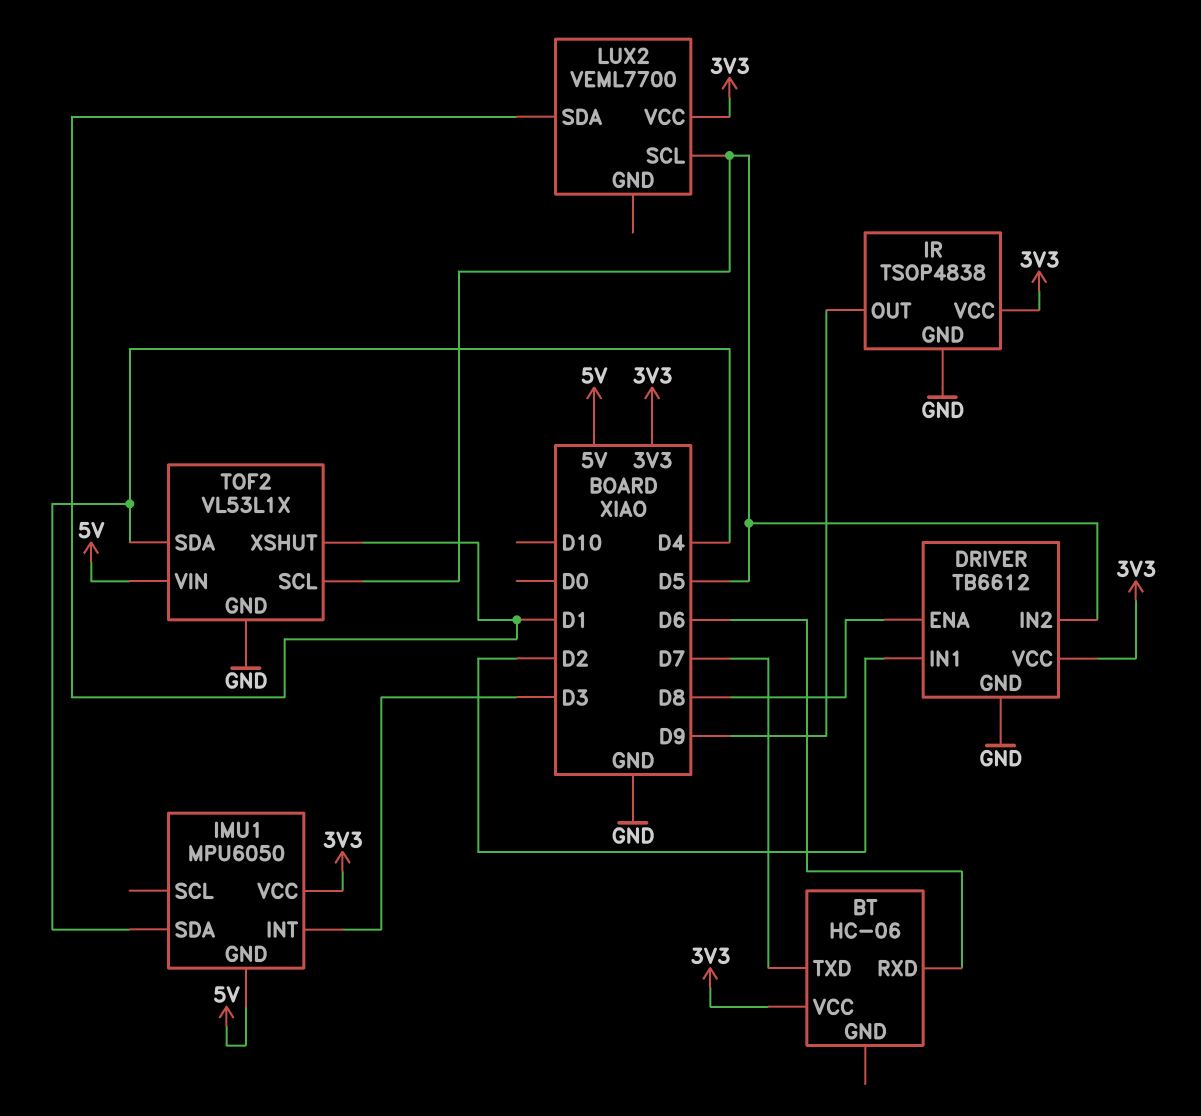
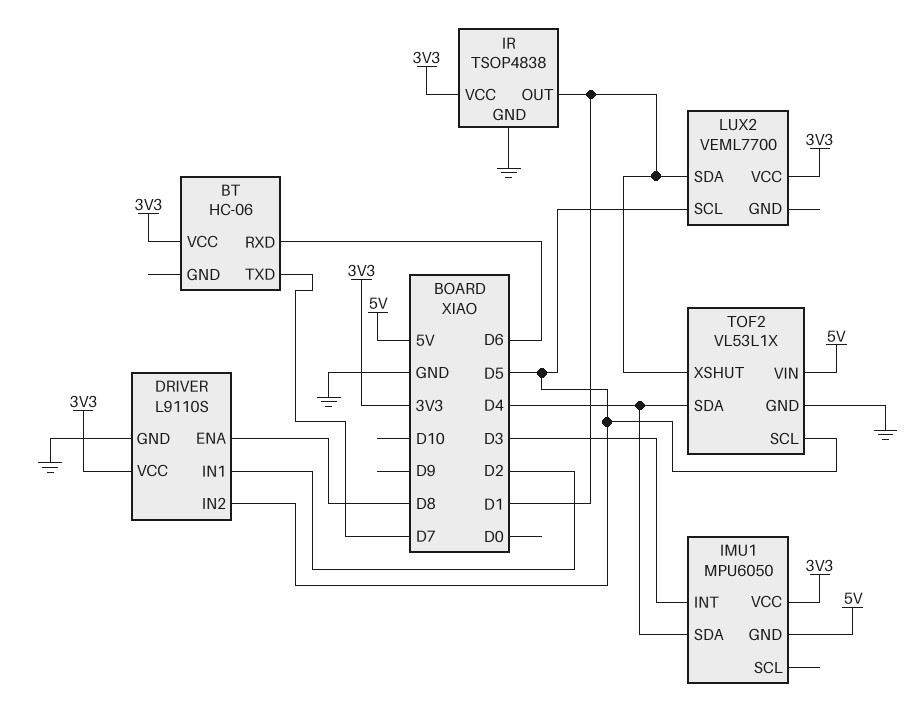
DRIVER: TB6612 -> L9110S
IR pin OUT: D9 -> D1

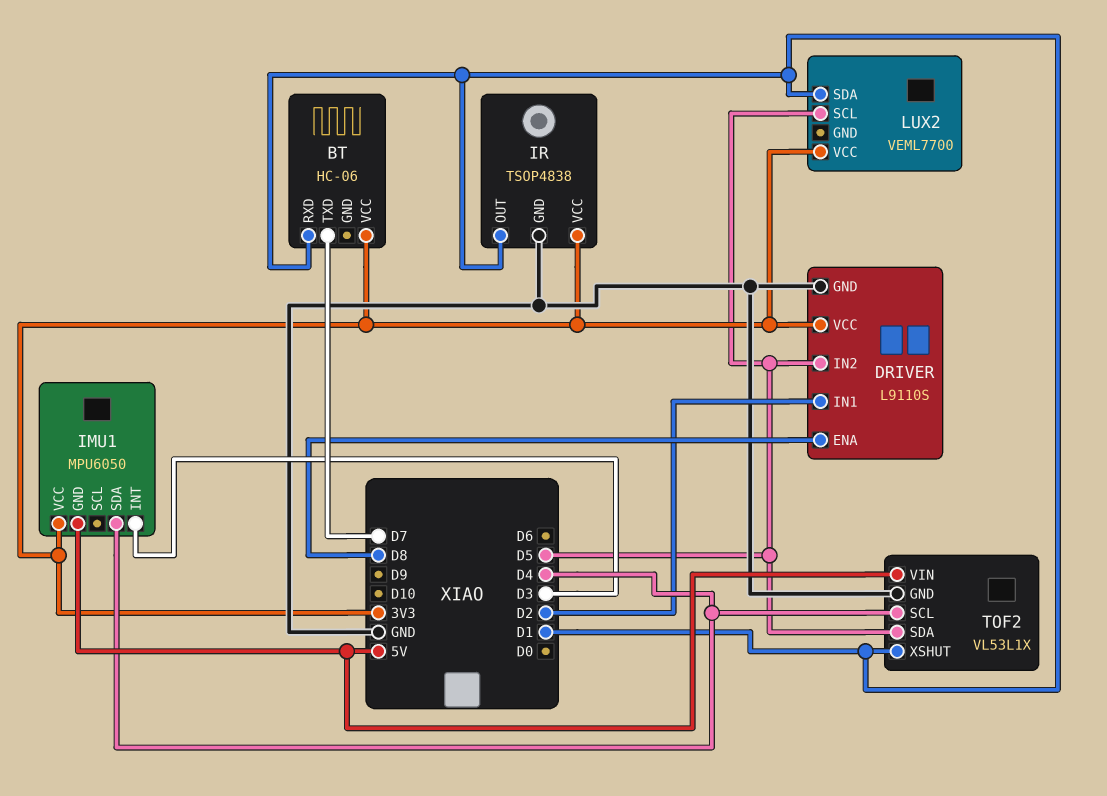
BT pin RXD: D6 -> D1
TOF2 pin SCL: D5 -> D4
TOF2 pin SDA: D4 -> D5

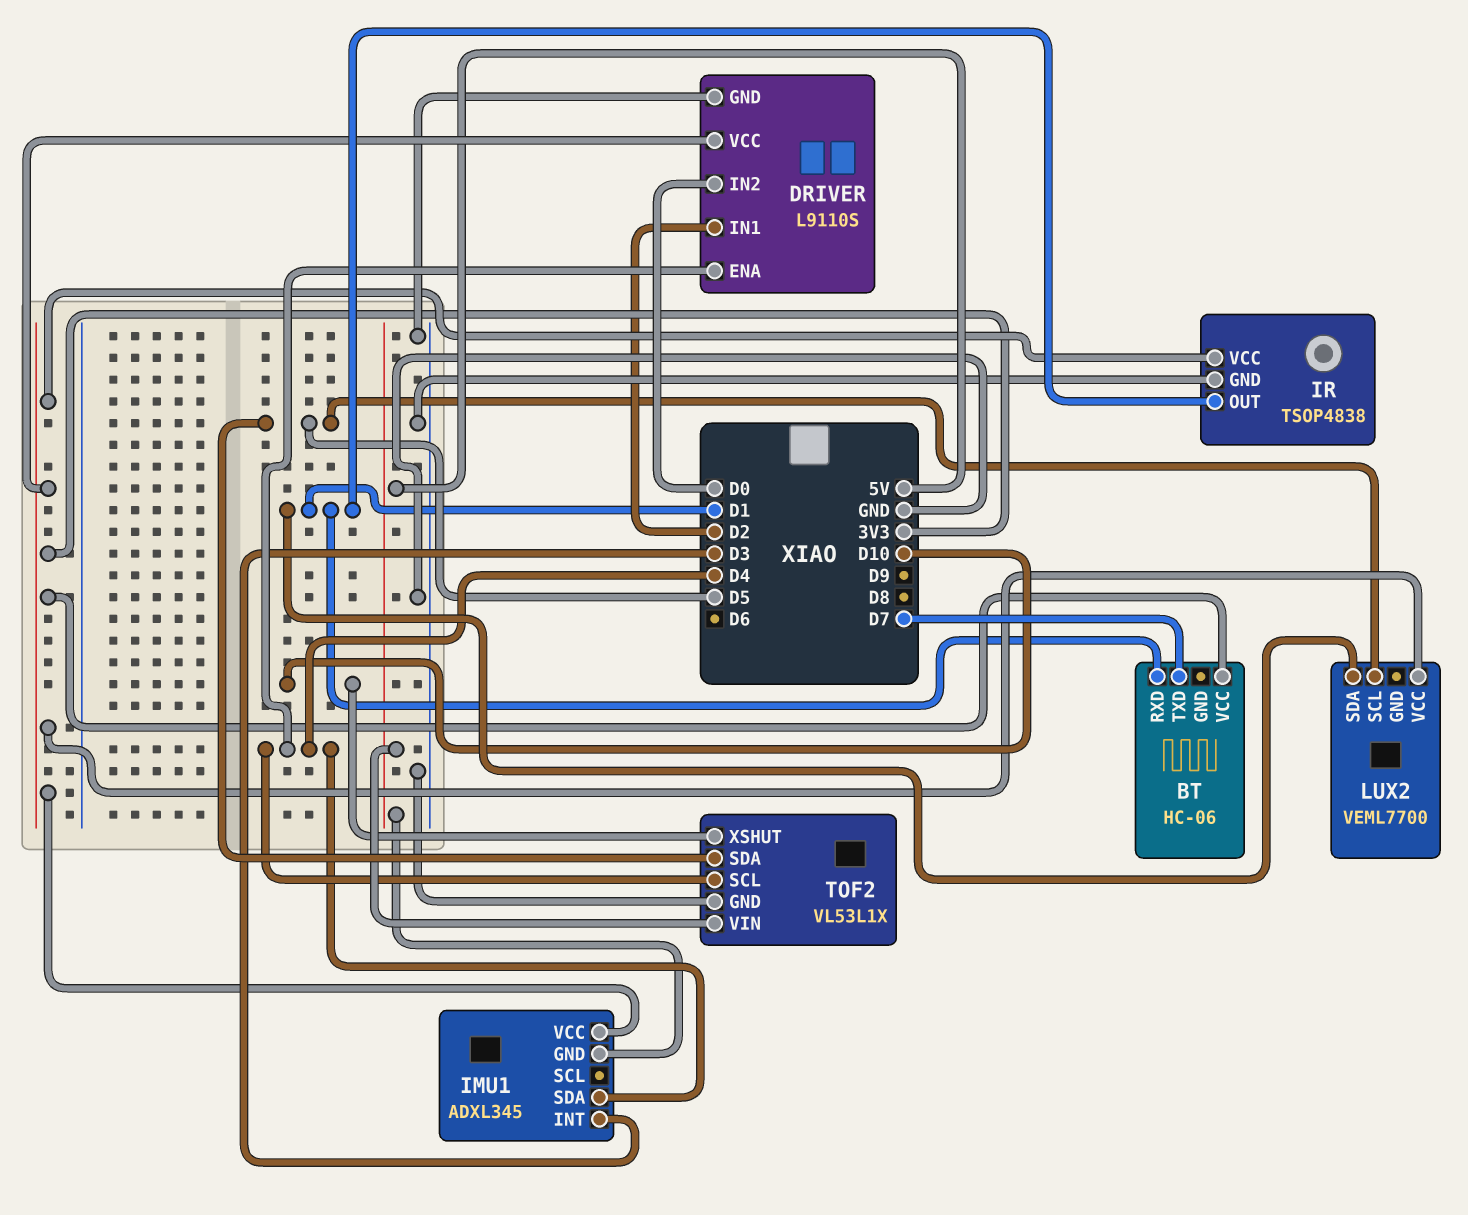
DRIVER pin ENA: D8 -> D4
DRIVER pin IN2: D5 -> D0
IMU1: MPU6050 -> ADXL345
TOF2 pin XSHUT: D1 -> D10

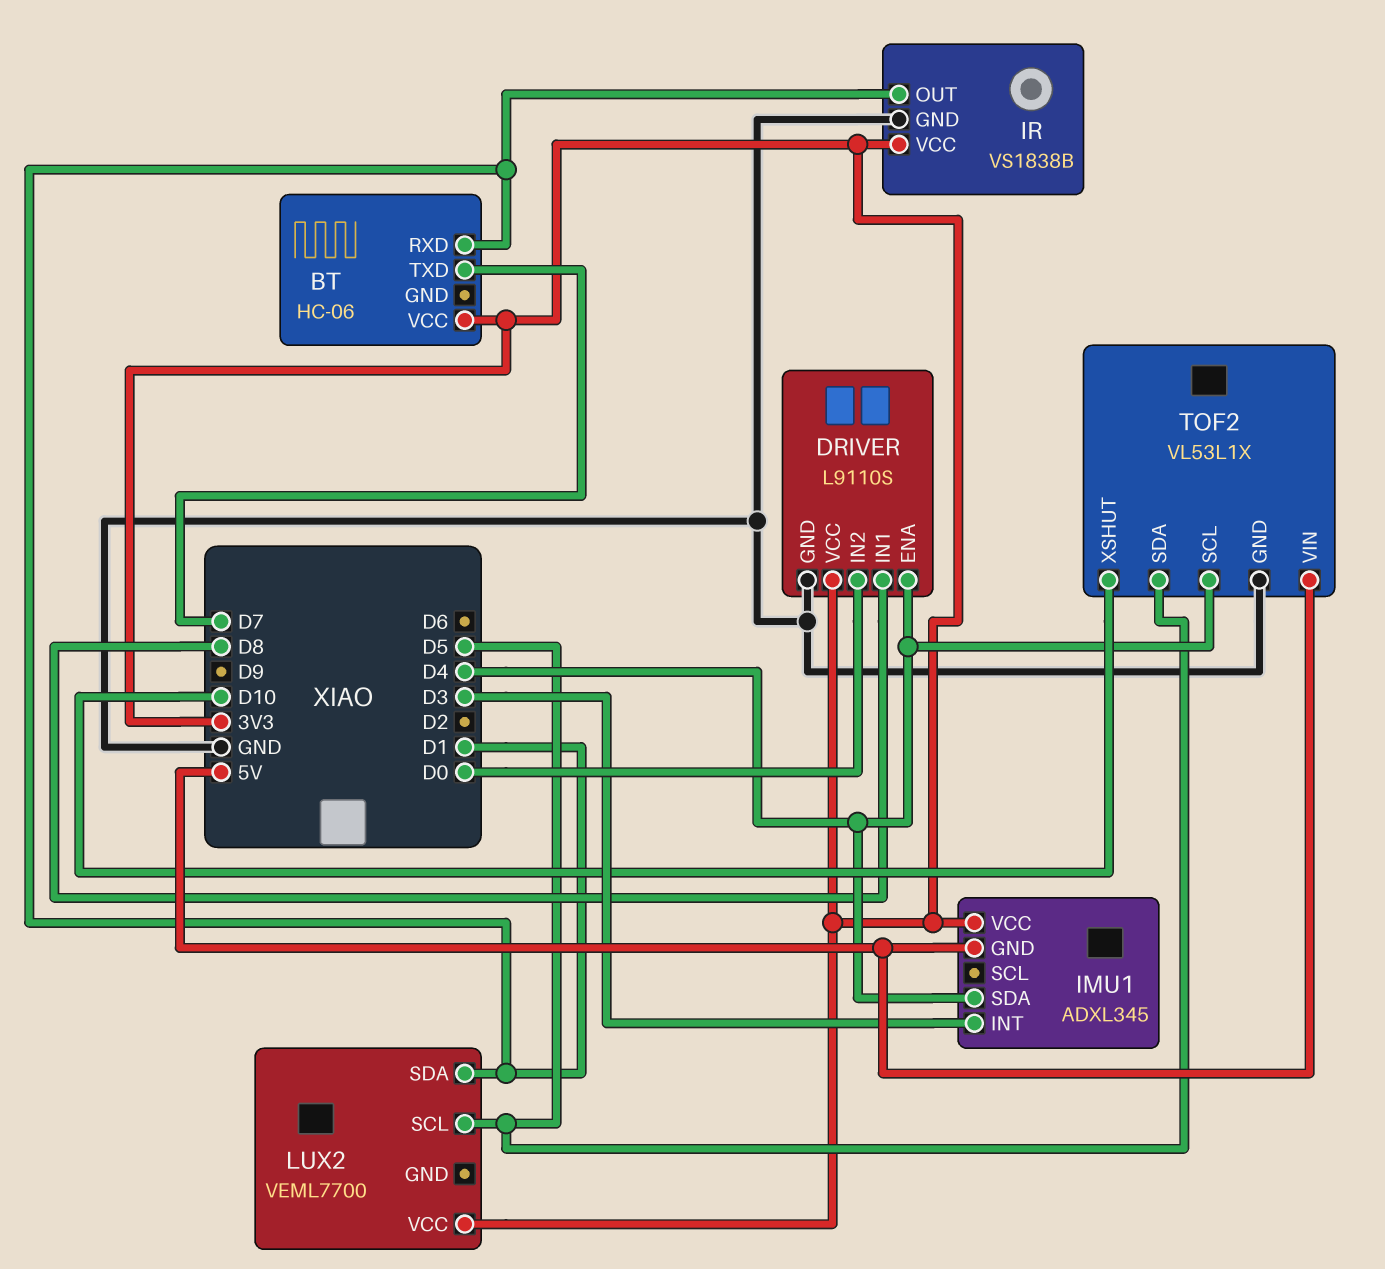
DRIVER pin IN1: D2 -> D8
IR: TSOP4838 -> VS1838B

